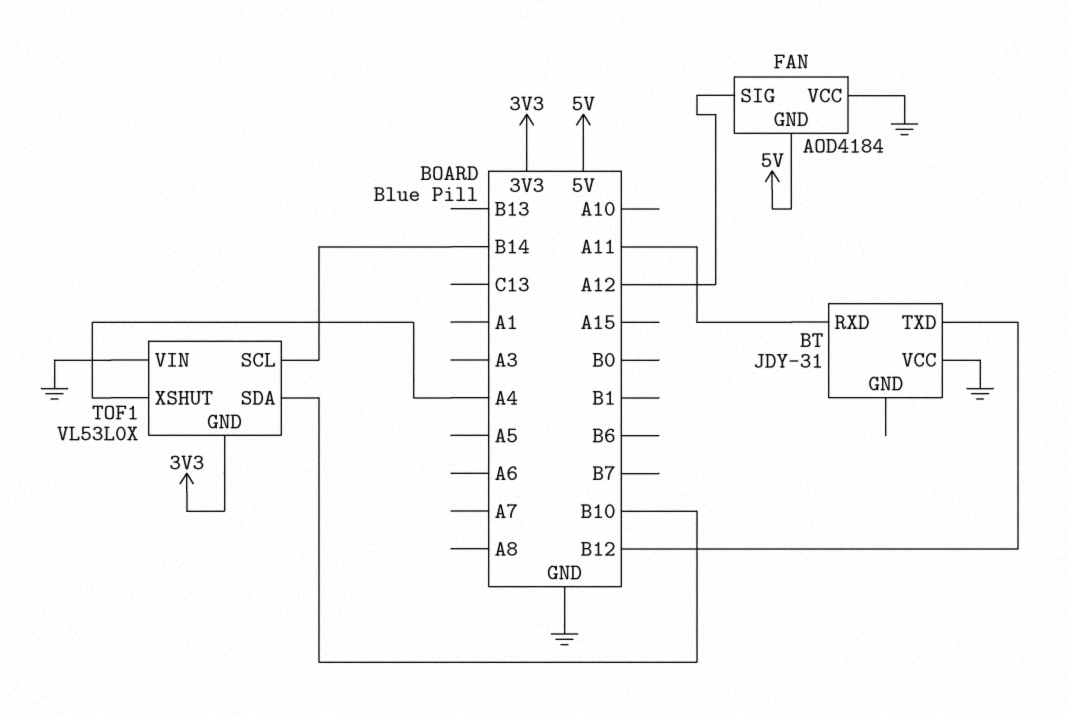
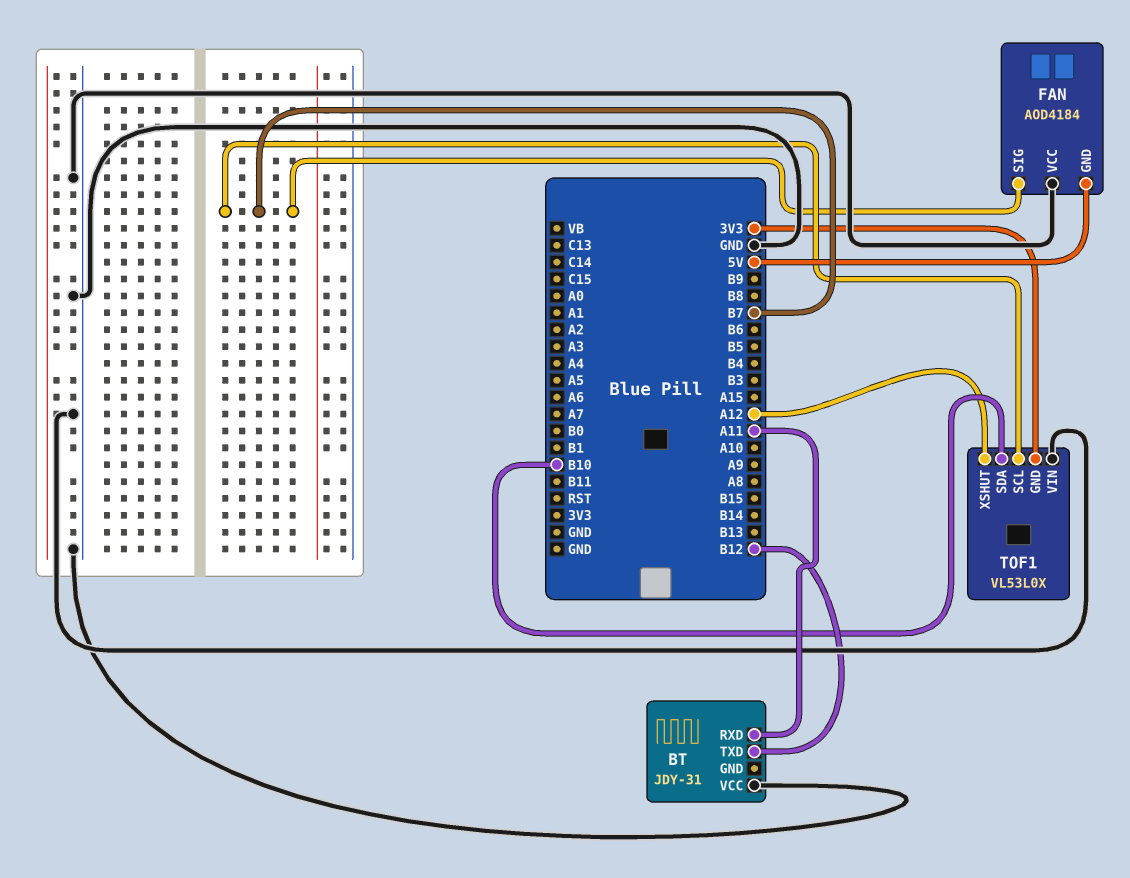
FAN pin SIG: A12 -> B7
TOF1 pin SCL: B14 -> B7
TOF1 pin XSHUT: A4 -> A12

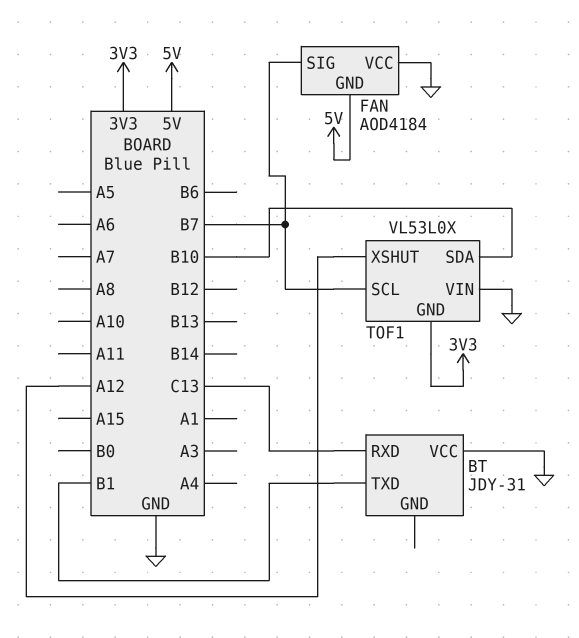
BT pin RXD: A11 -> C13
BT pin TXD: B12 -> B1

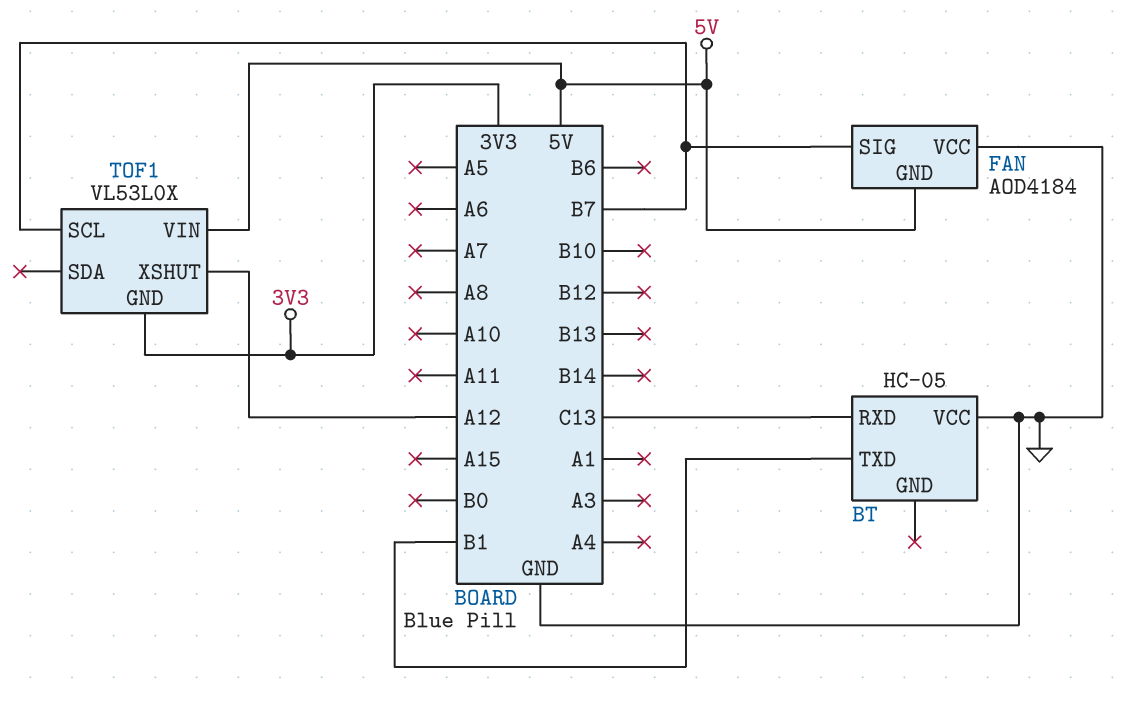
BT: JDY-31 -> HC-05
TOF1 pin SDA: B10 -> none
TOF1 pin VIN: GND -> 5V

